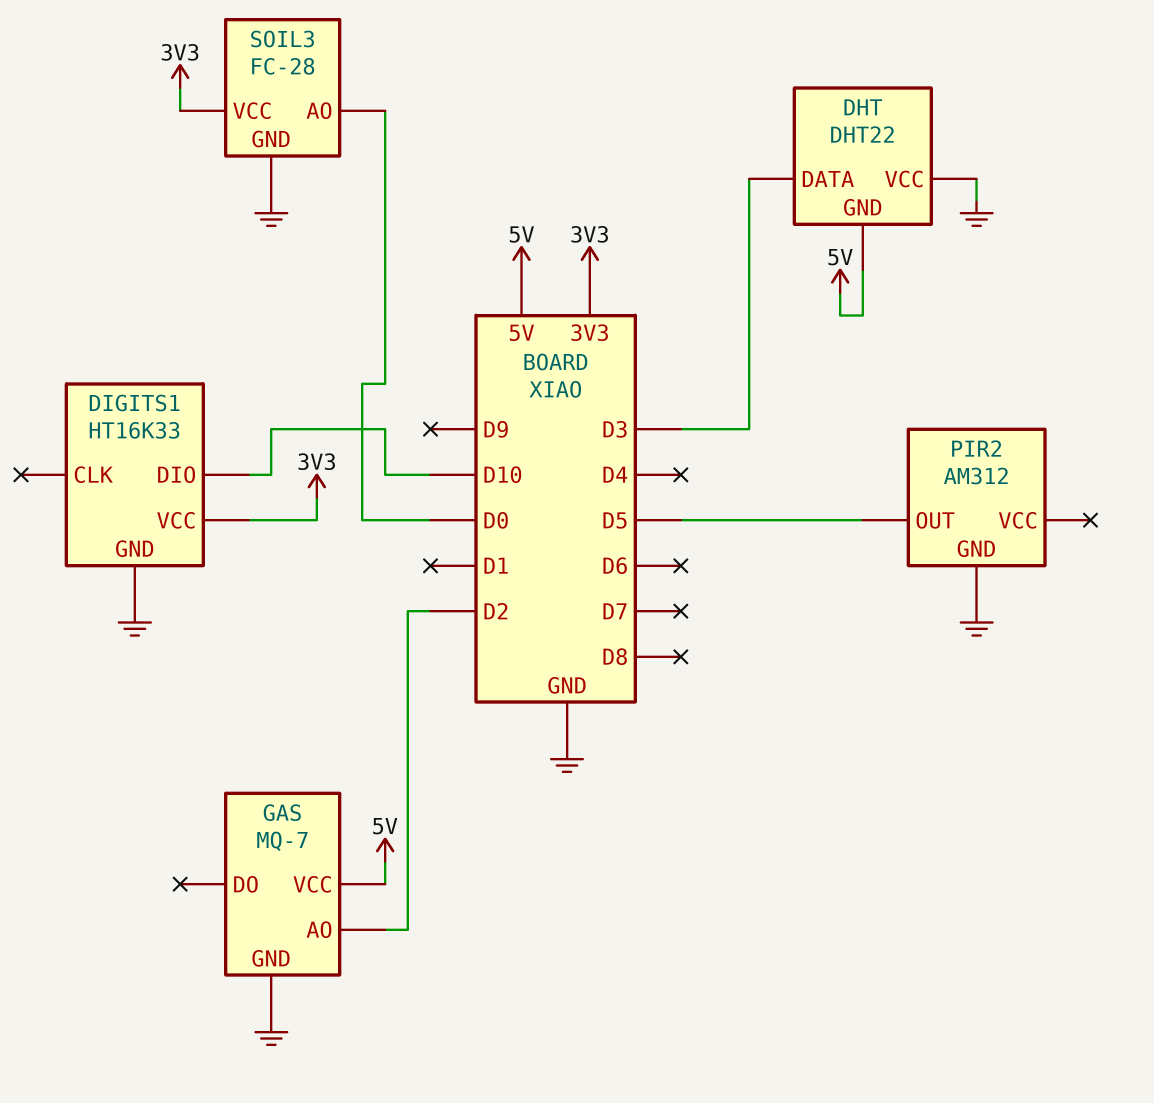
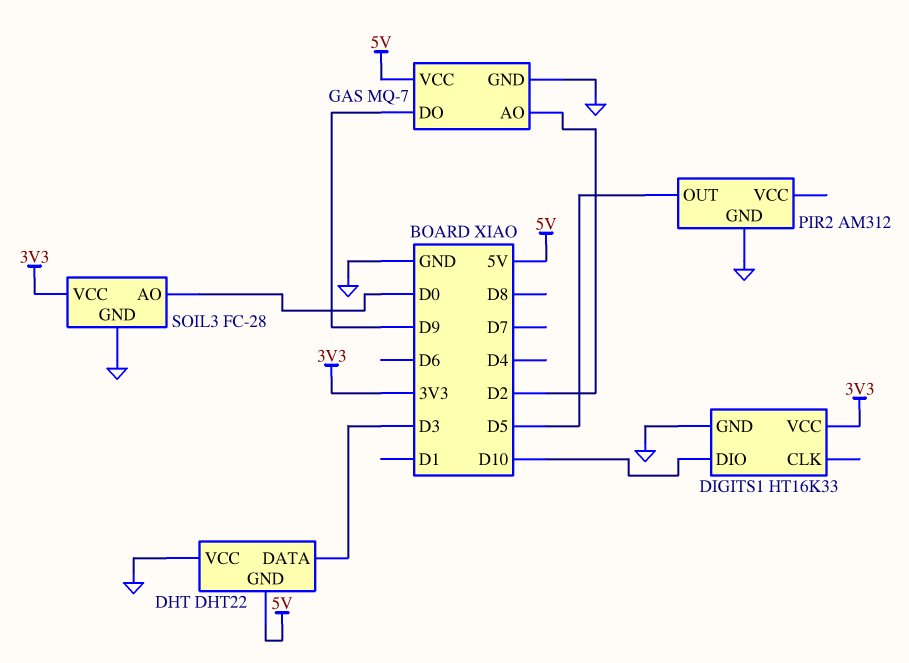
GAS pin DO: none -> D9

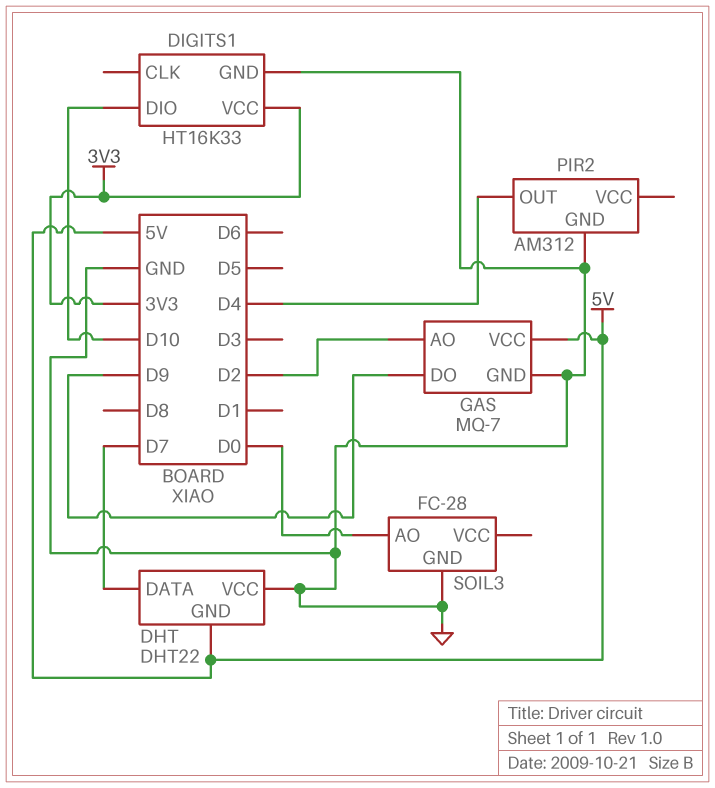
DHT pin DATA: D3 -> D7
PIR2 pin OUT: D5 -> D4
SOIL3 pin VCC: 3V3 -> none

